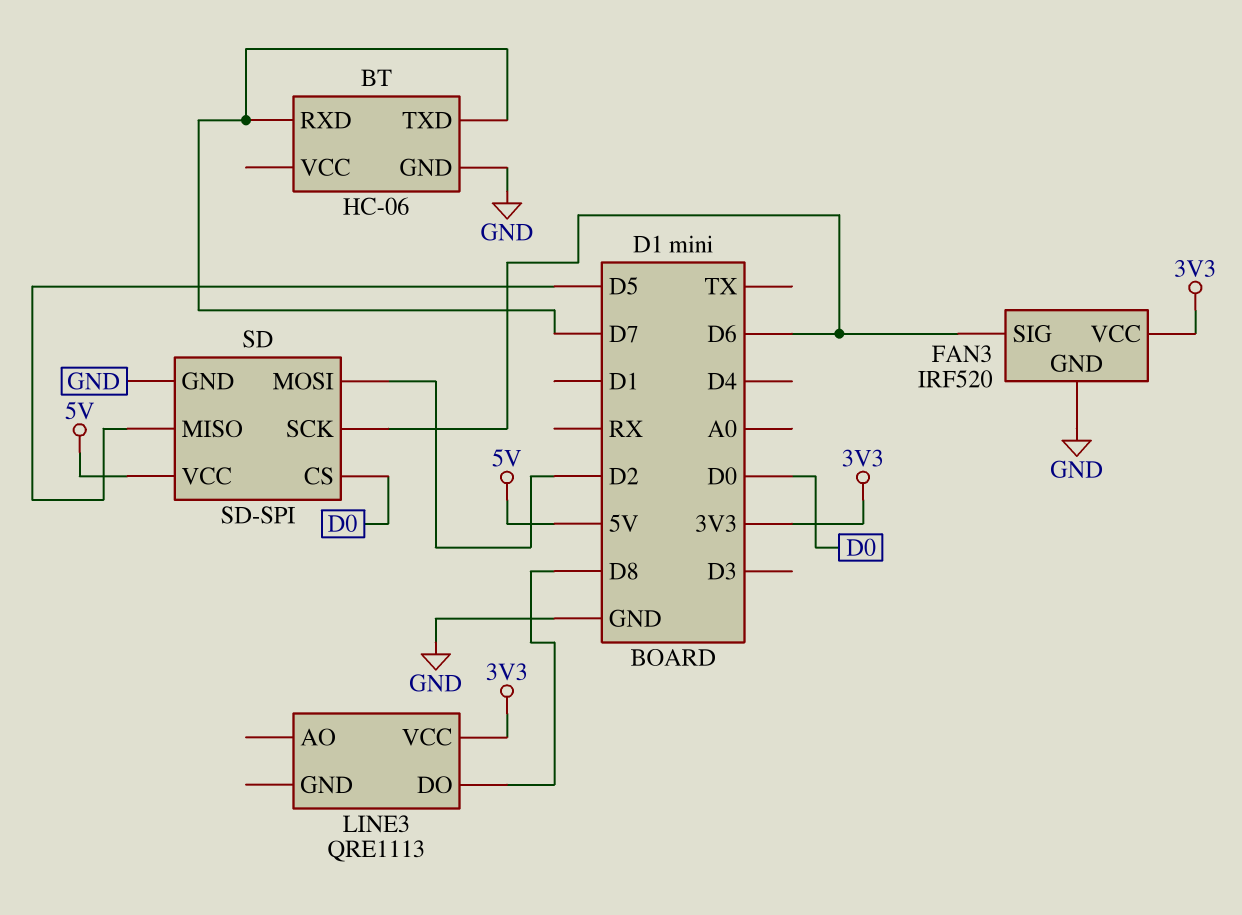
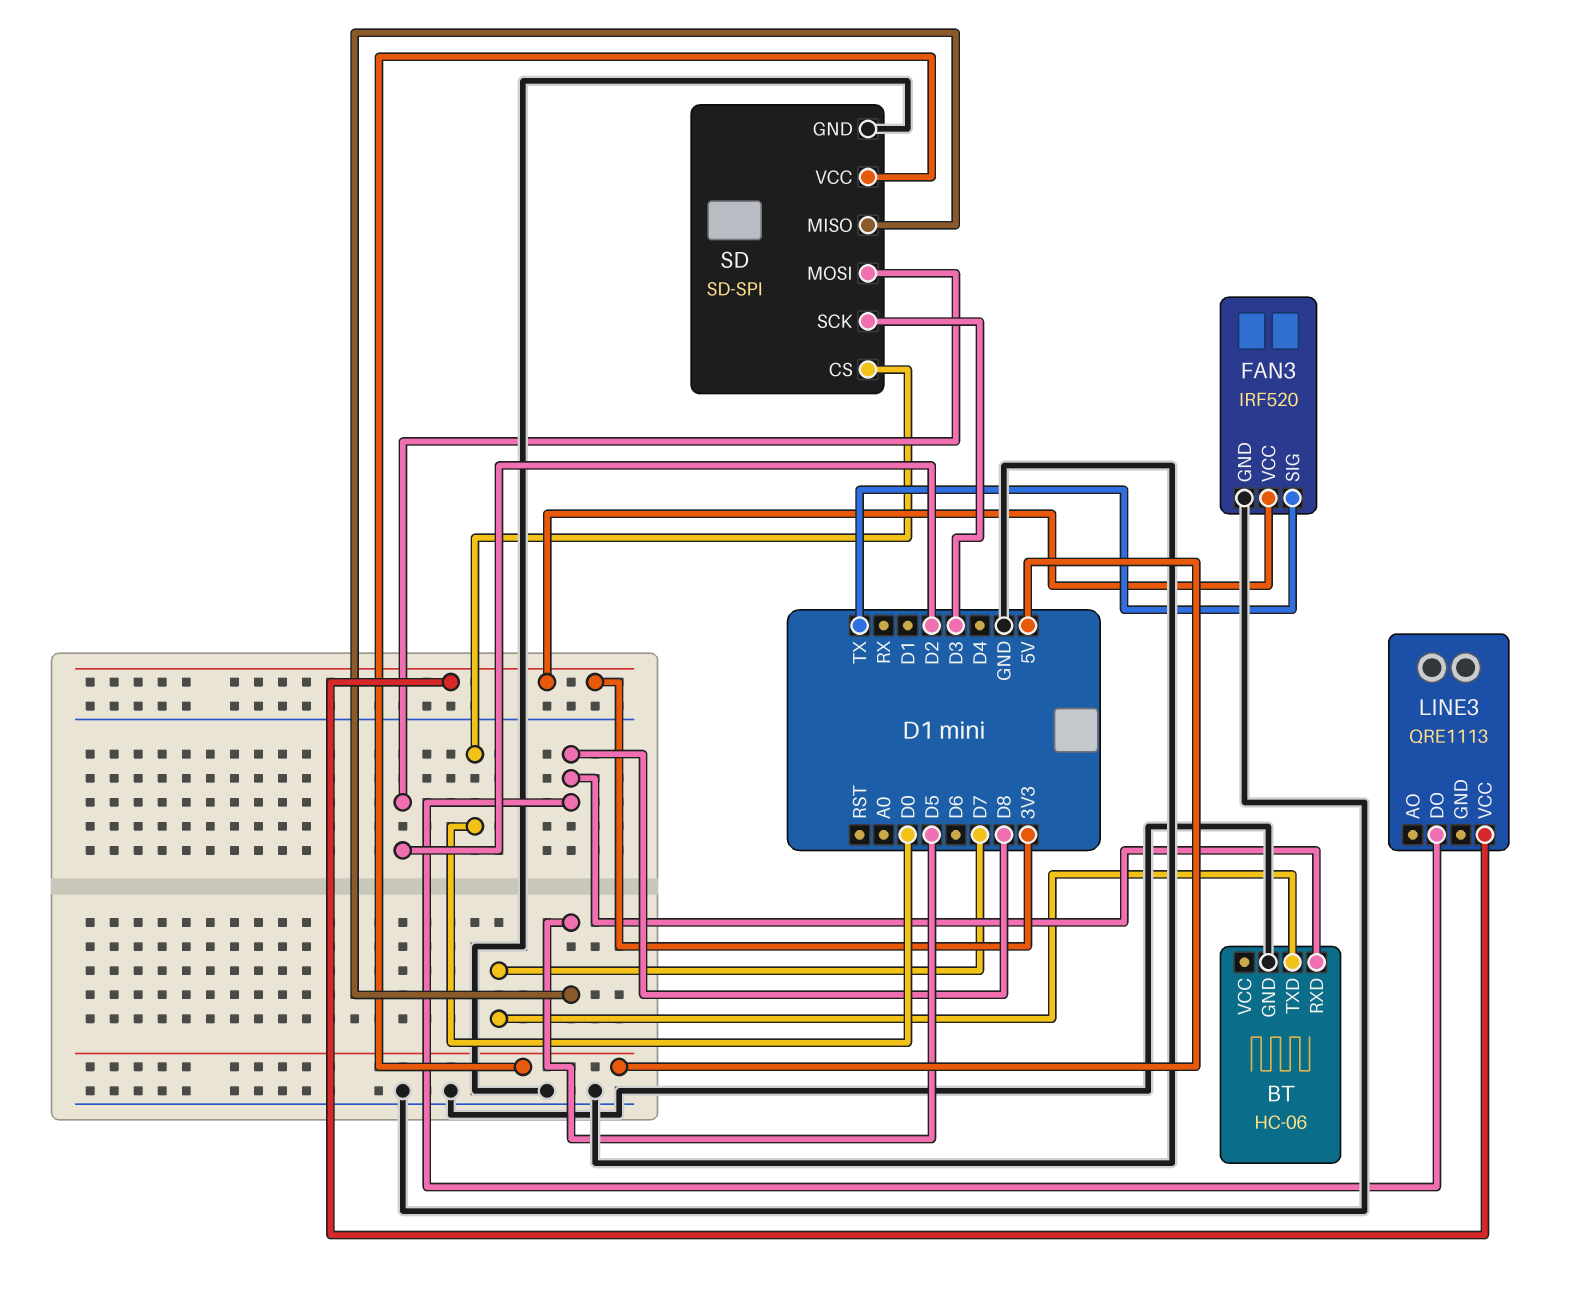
BT pin RXD: D7 -> D8
FAN3 pin SIG: D6 -> TX
SD pin SCK: D6 -> D3

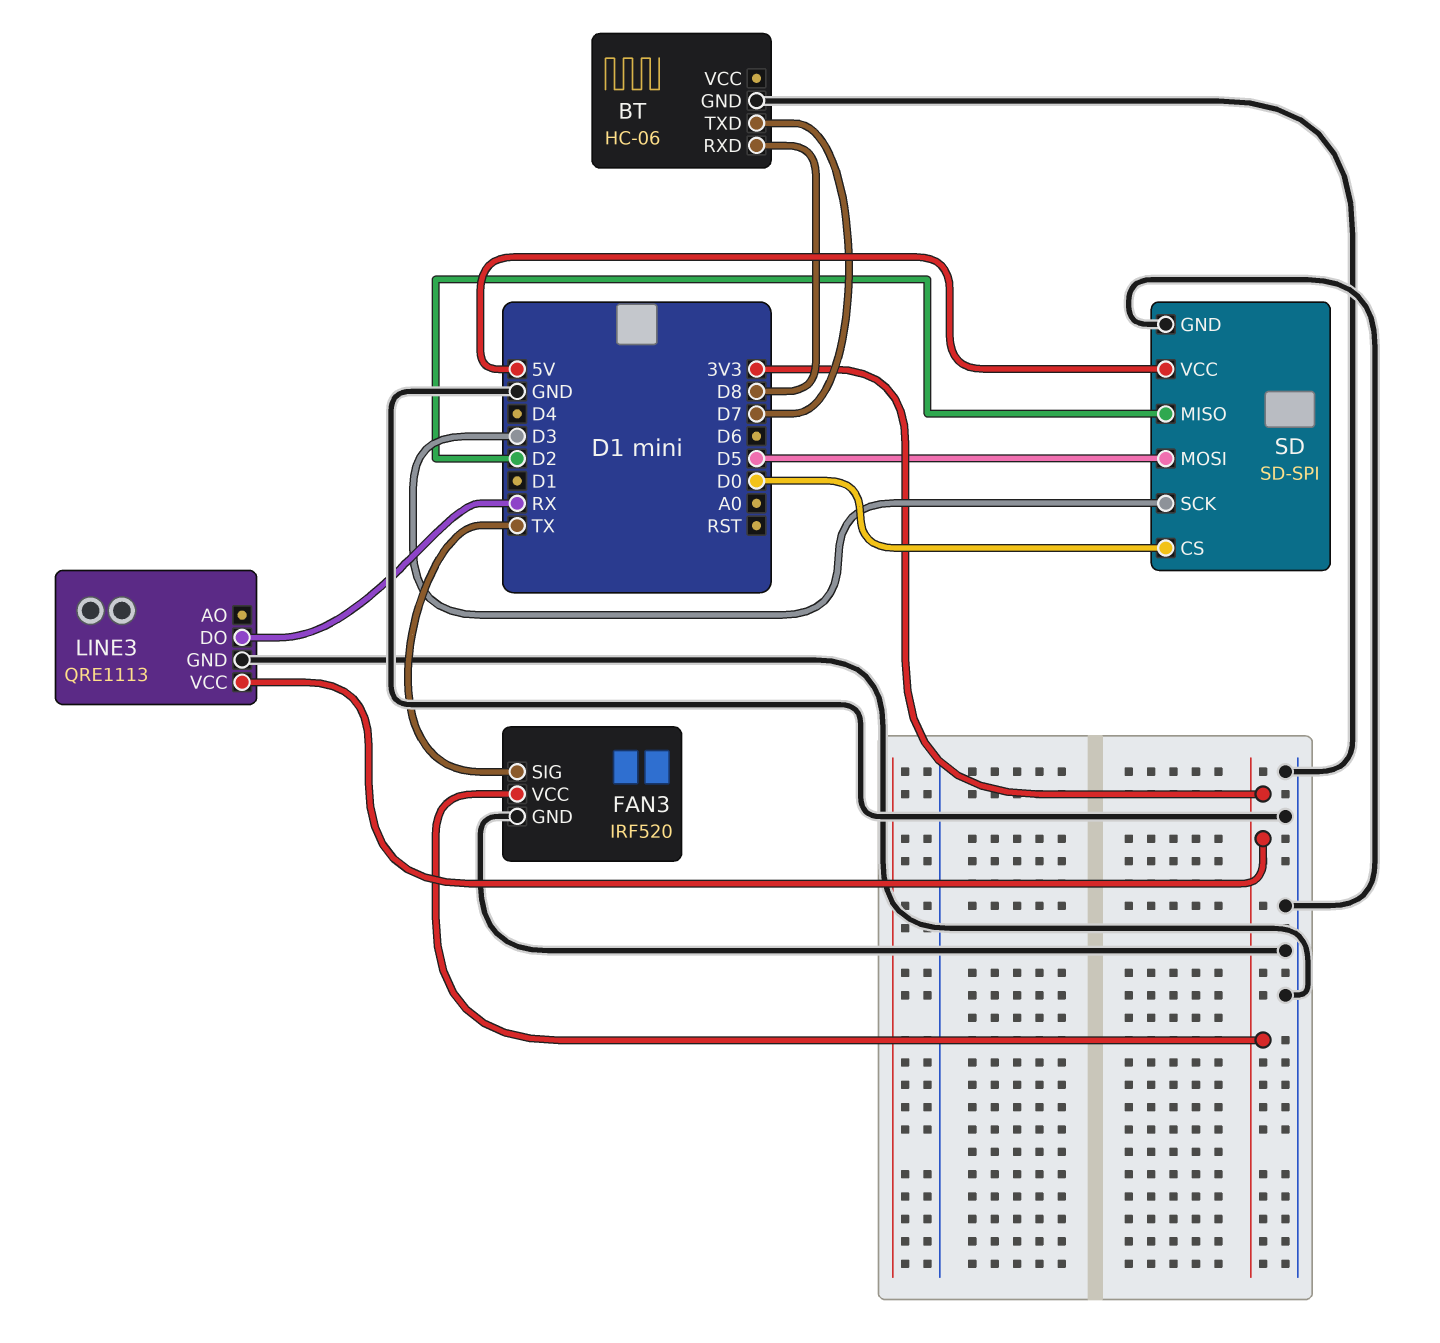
LINE3 pin DO: D8 -> RX
LINE3 pin GND: none -> GND
SD pin MISO: D5 -> D2
SD pin MOSI: D2 -> D5

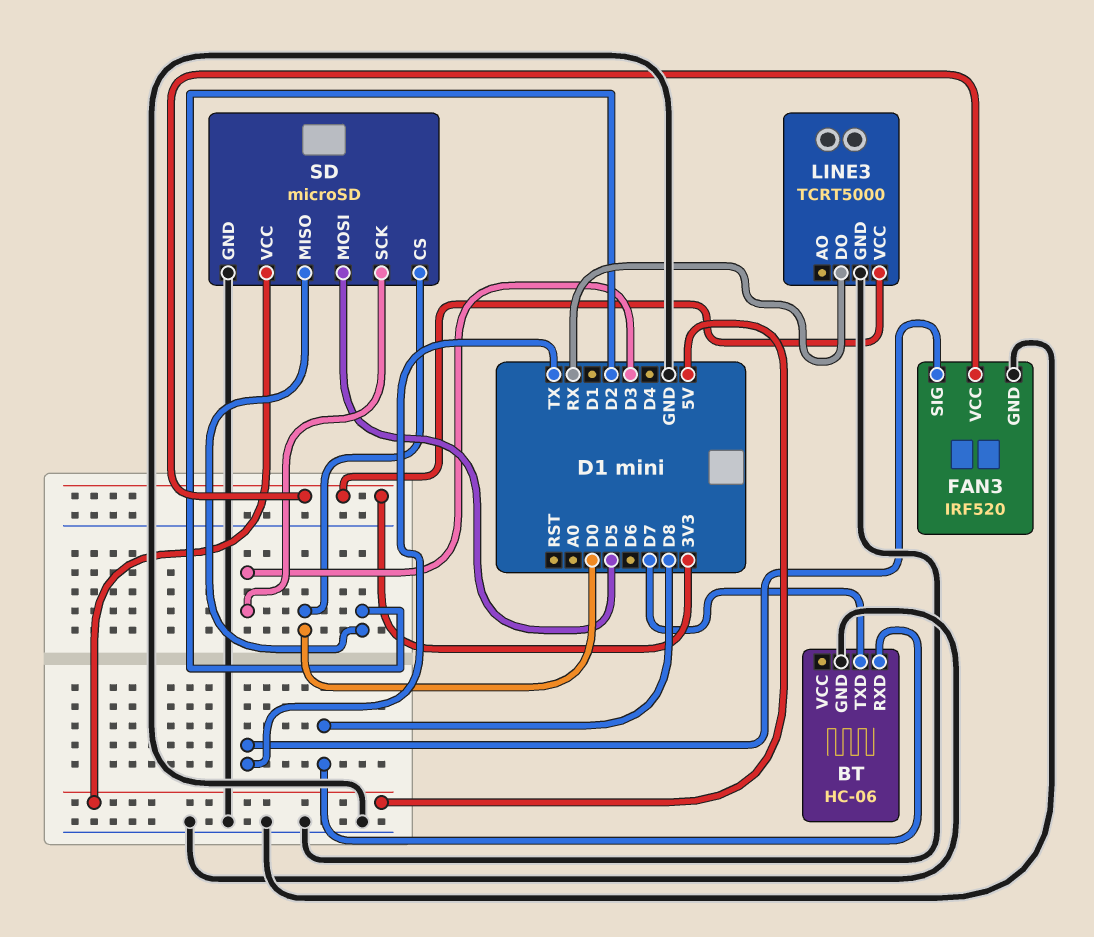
LINE3: QRE1113 -> TCRT5000
SD: SD-SPI -> microSD

